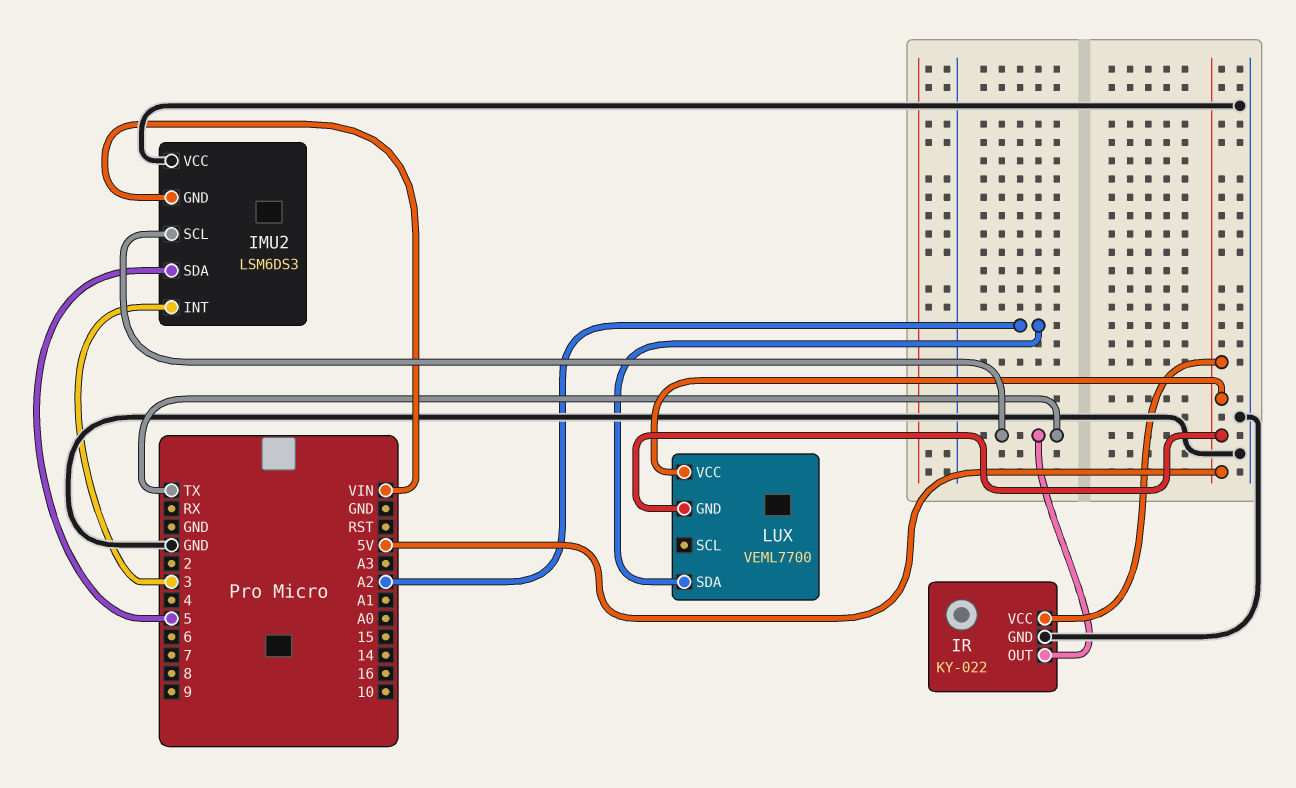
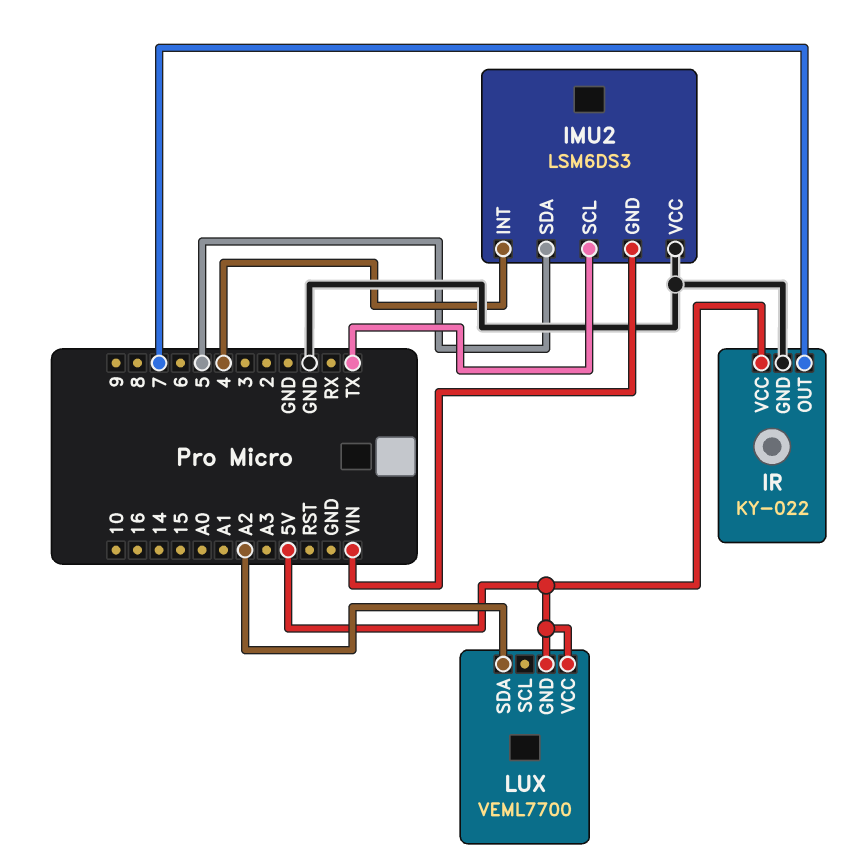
IMU2 pin INT: 3 -> 4
IR pin OUT: TX -> 7

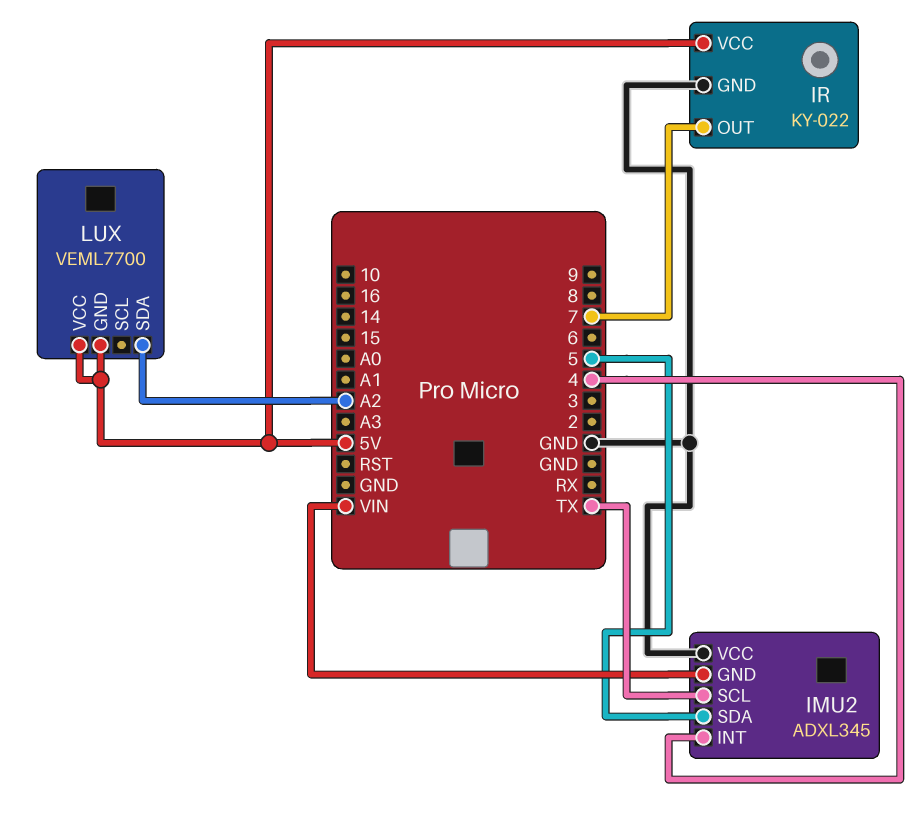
IMU2: LSM6DS3 -> ADXL345

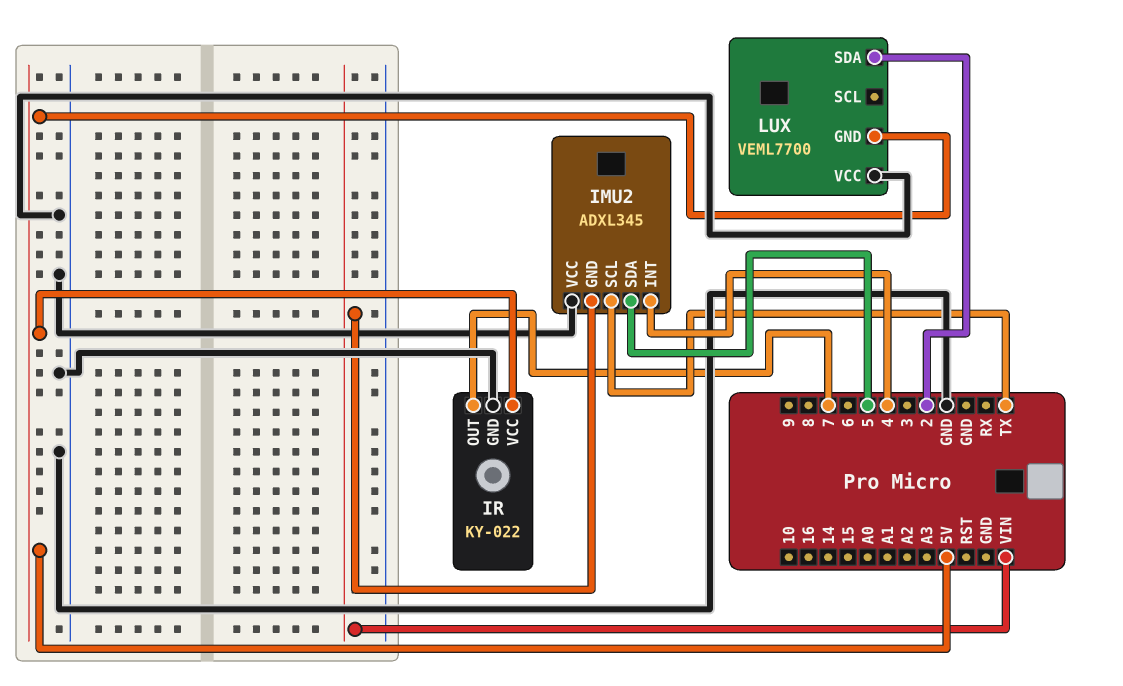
LUX pin SDA: A2 -> 2
LUX pin VCC: 5V -> GND

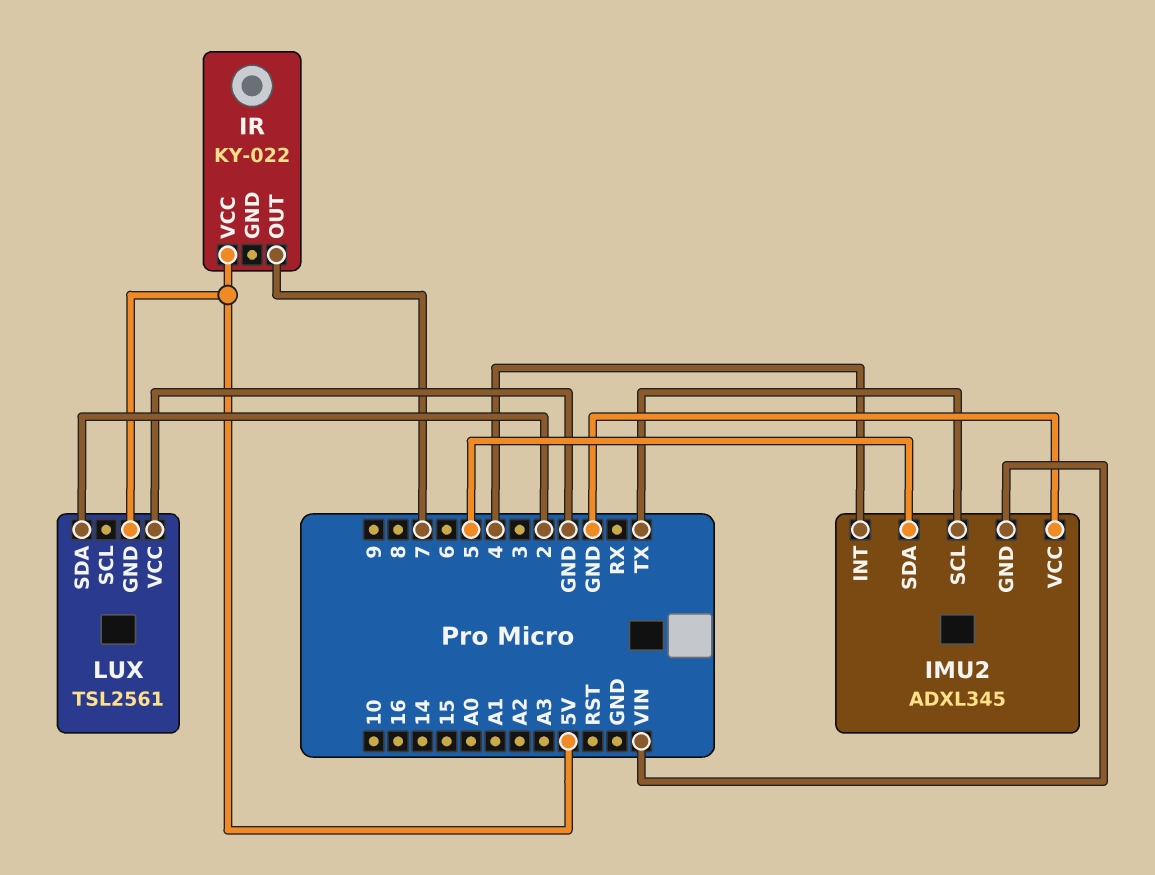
IR pin GND: GND -> none
LUX: VEML7700 -> TSL2561

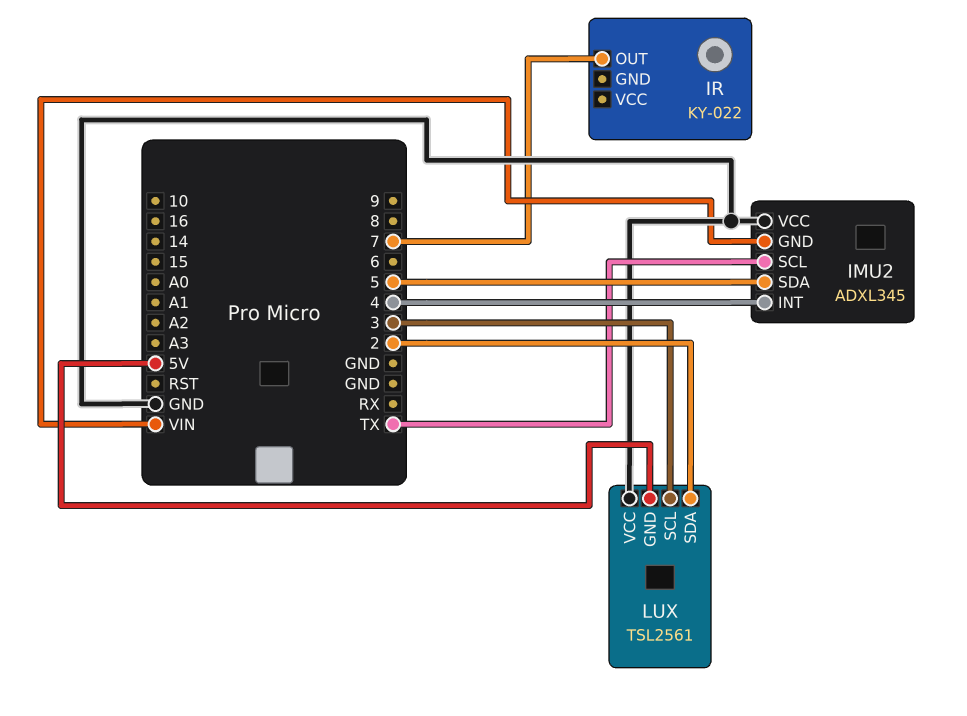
IR pin VCC: 5V -> none
LUX pin SCL: none -> 3

